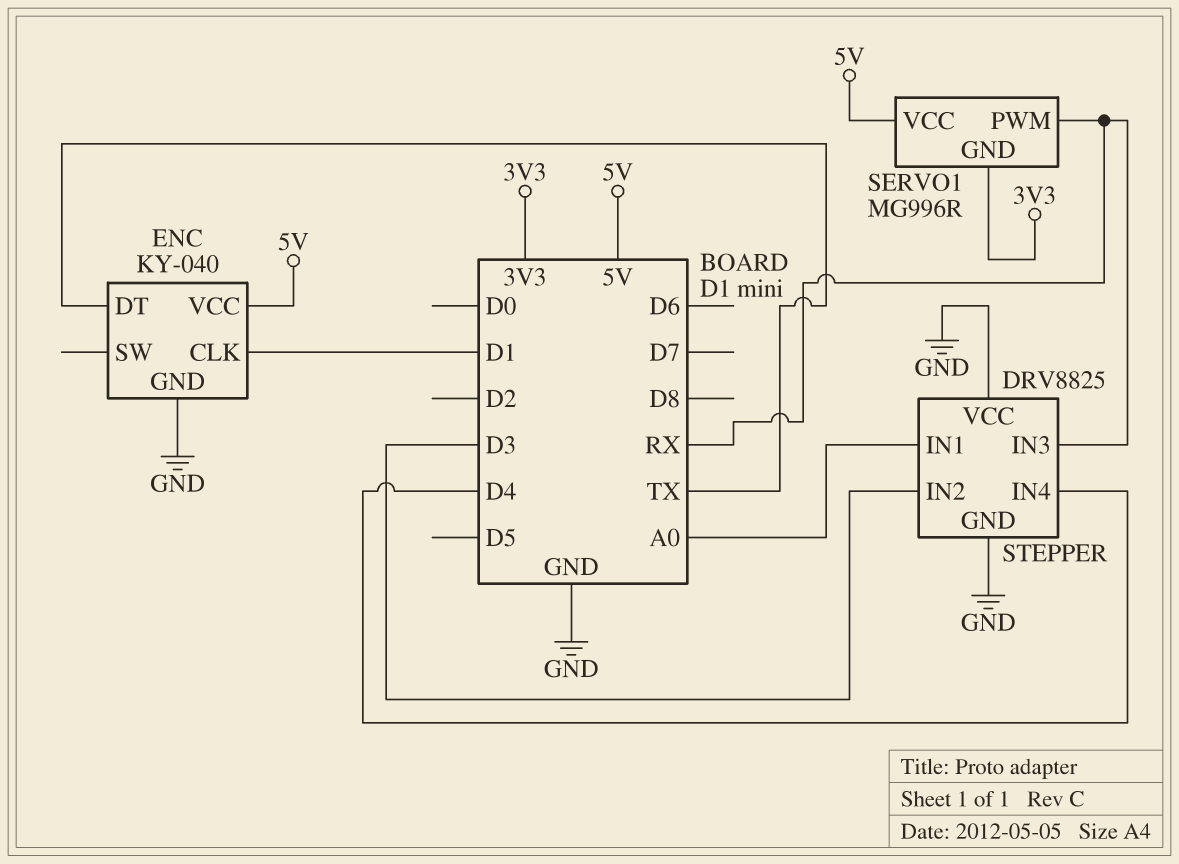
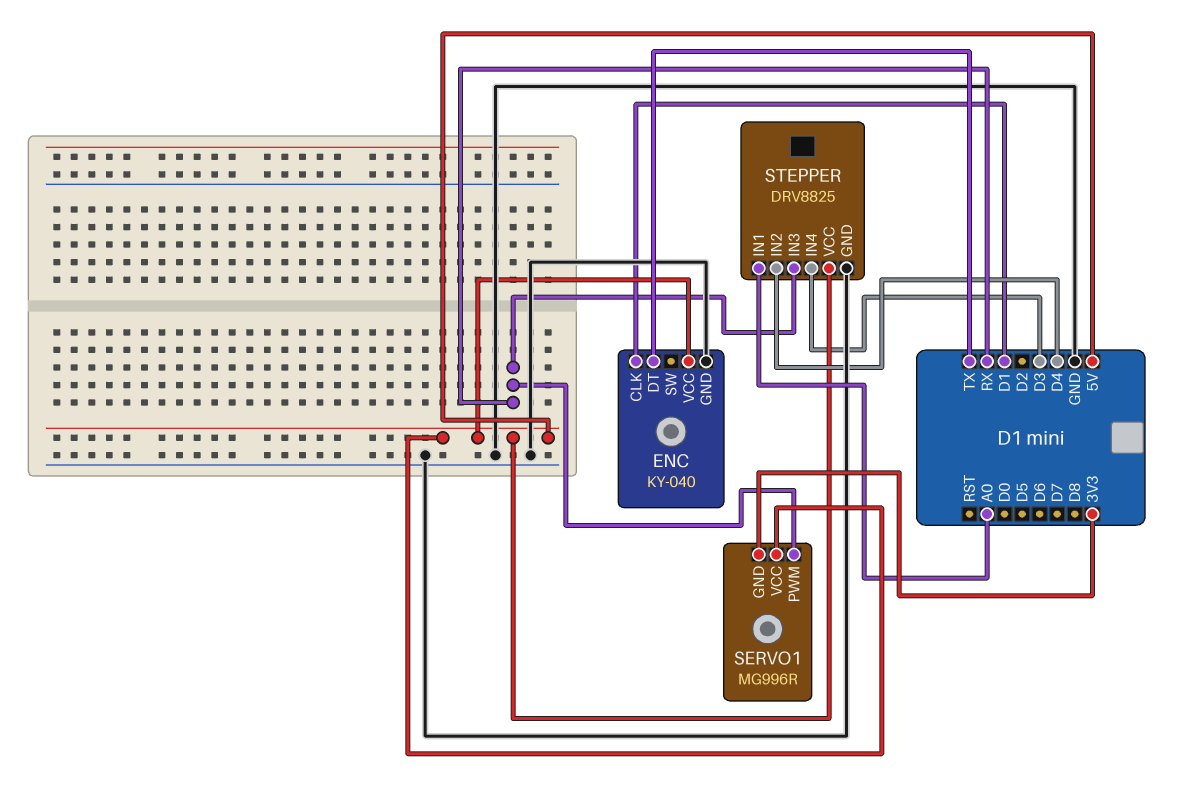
STEPPER pin IN2: D3 -> D4
STEPPER pin IN4: D4 -> D3
STEPPER pin VCC: GND -> 5V

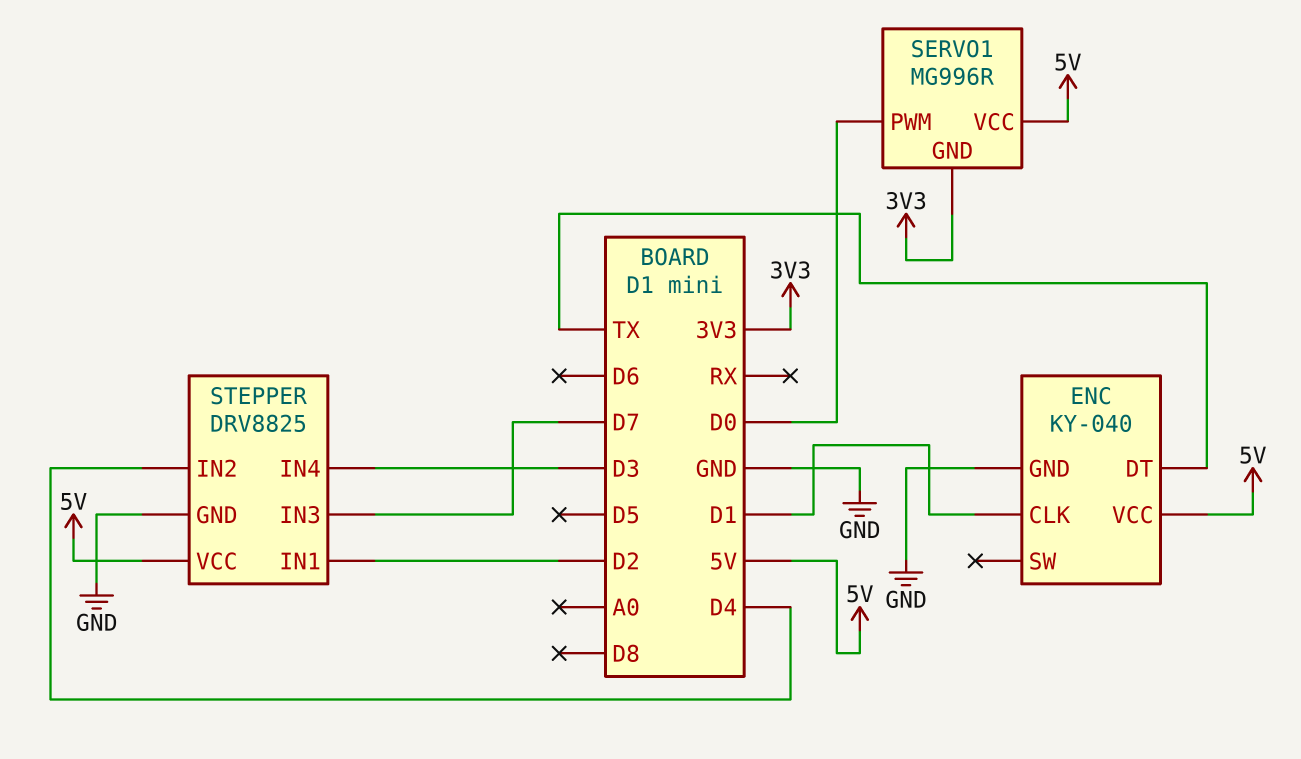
SERVO1 pin PWM: RX -> D0
STEPPER pin IN1: A0 -> D2
STEPPER pin IN3: RX -> D7

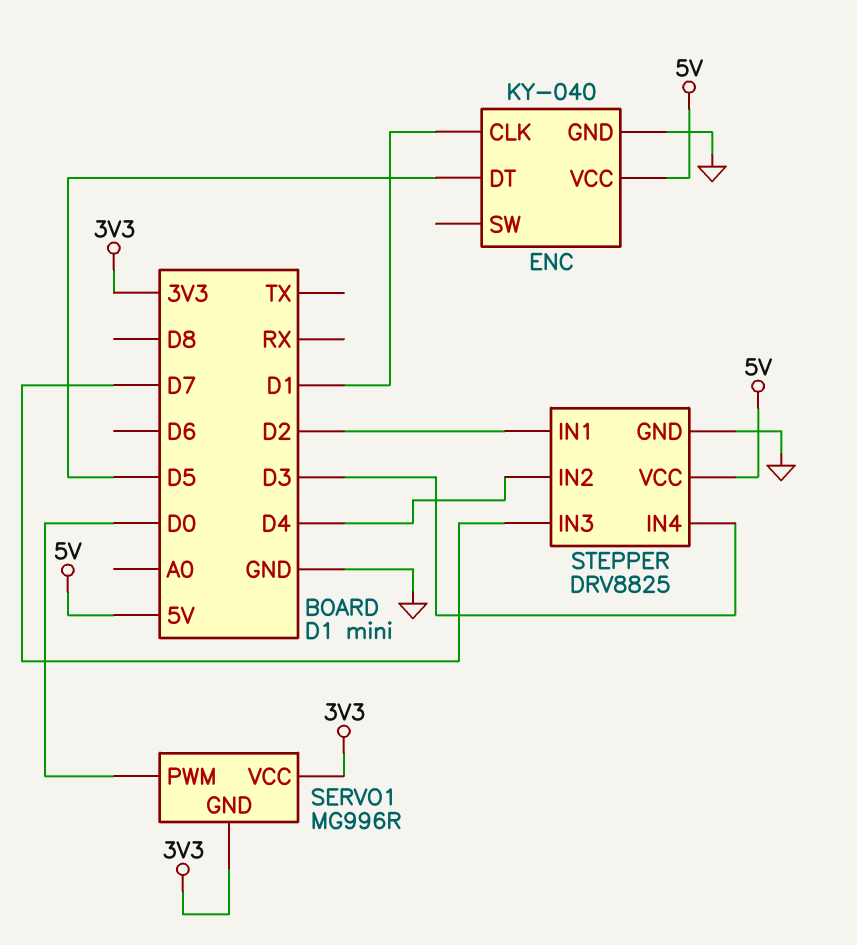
ENC pin DT: TX -> D5
SERVO1 pin VCC: 5V -> 3V3

